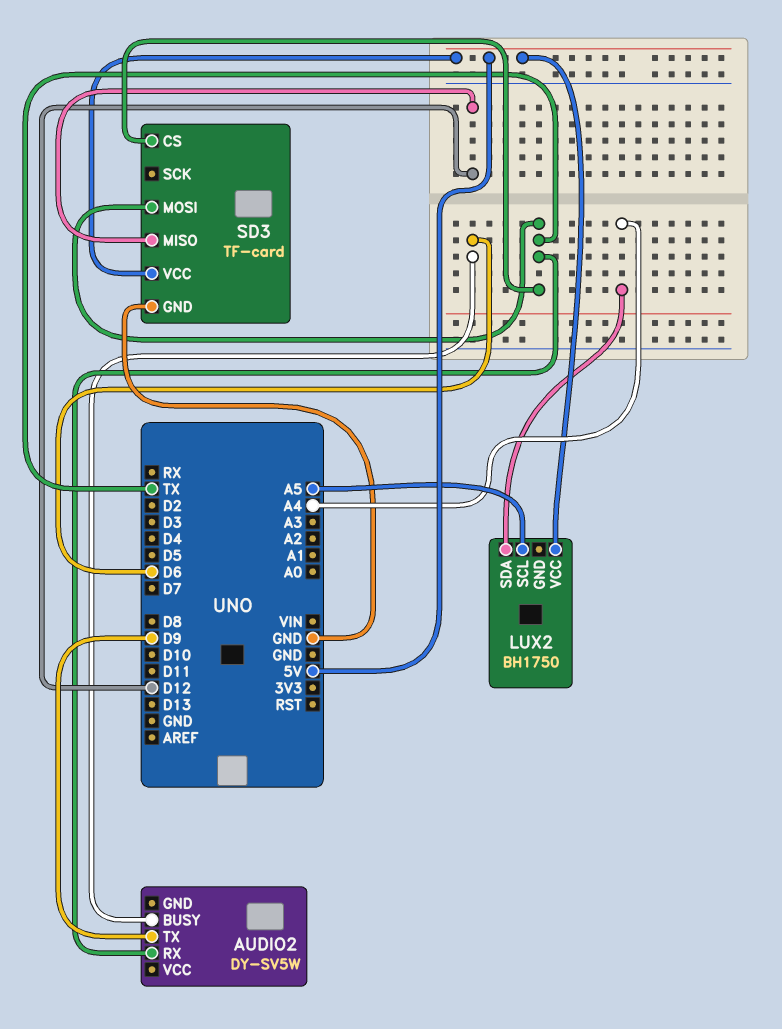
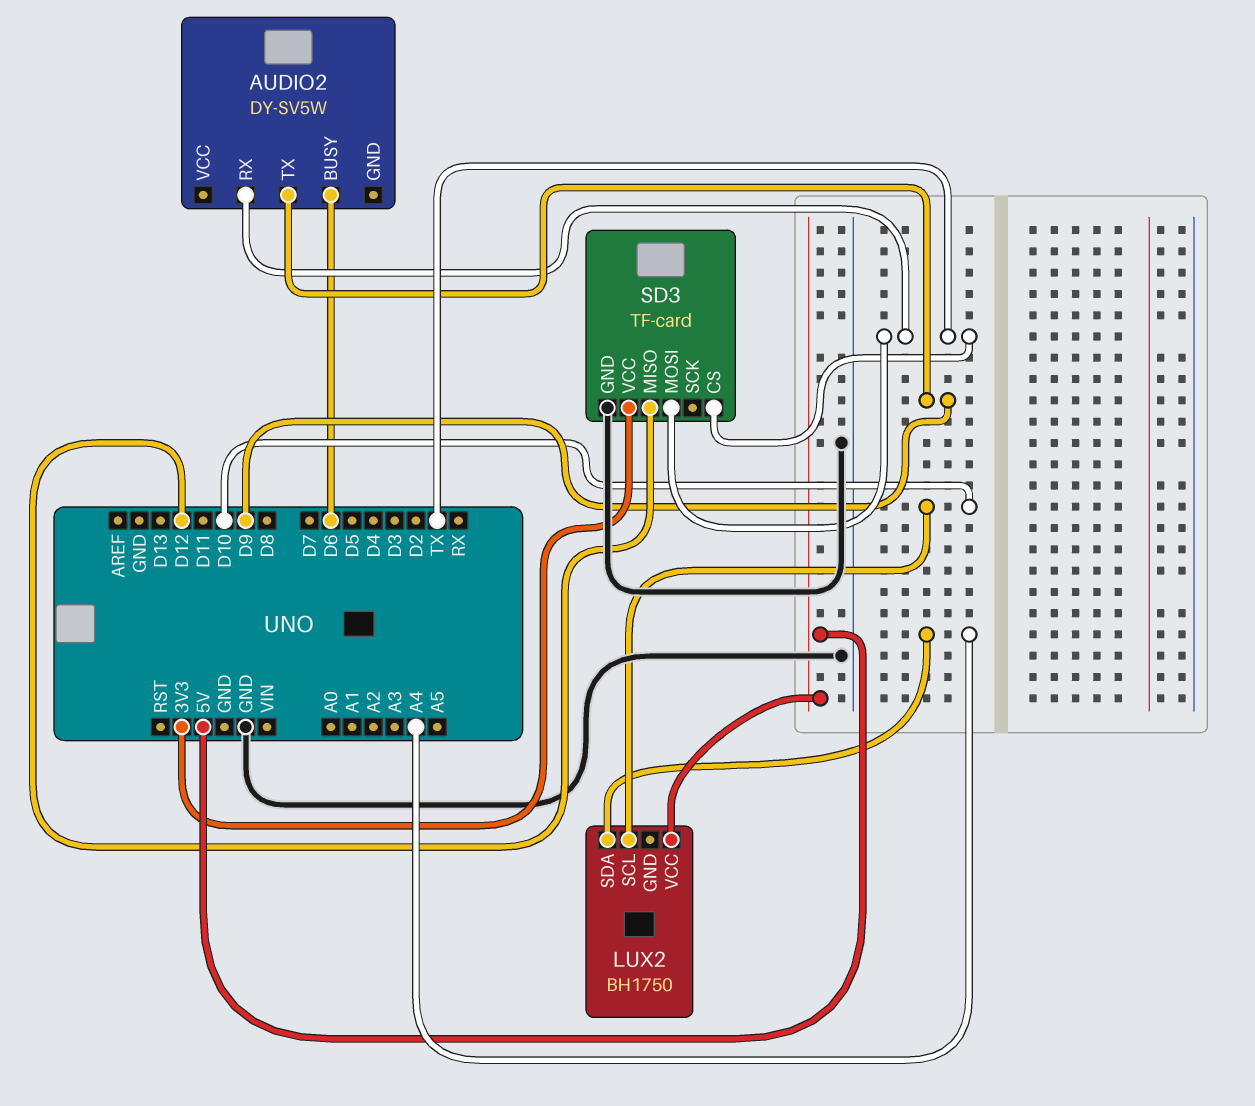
LUX2 pin SCL: A5 -> D10
SD3 pin VCC: 5V -> 3V3

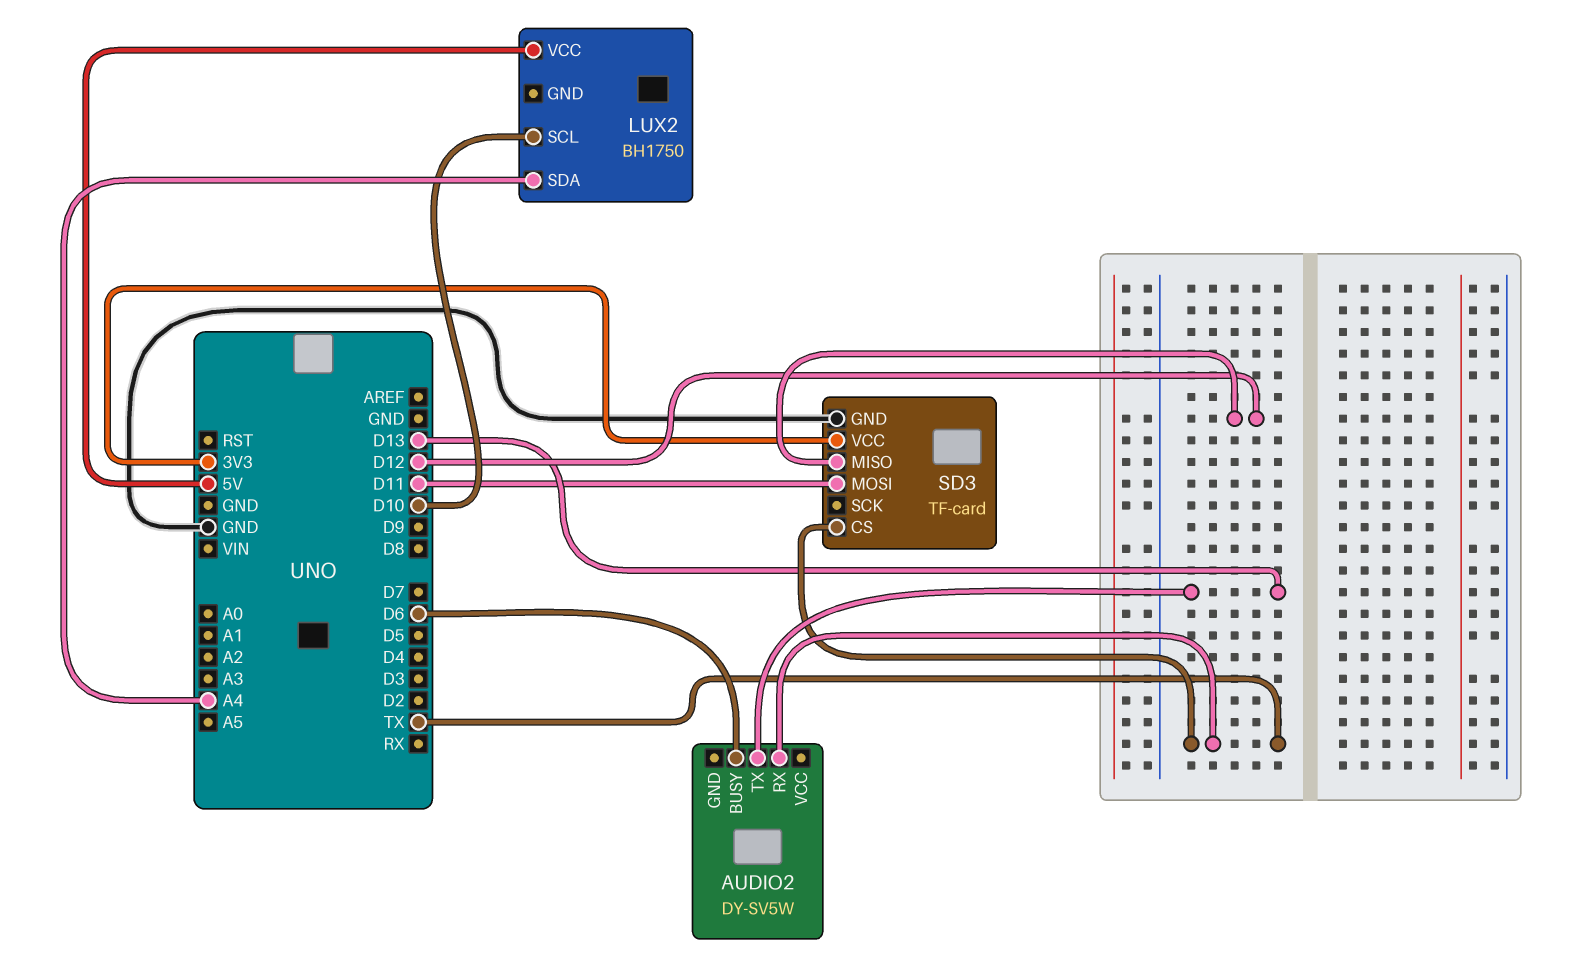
AUDIO2 pin TX: D9 -> D13
SD3 pin MOSI: TX -> D11

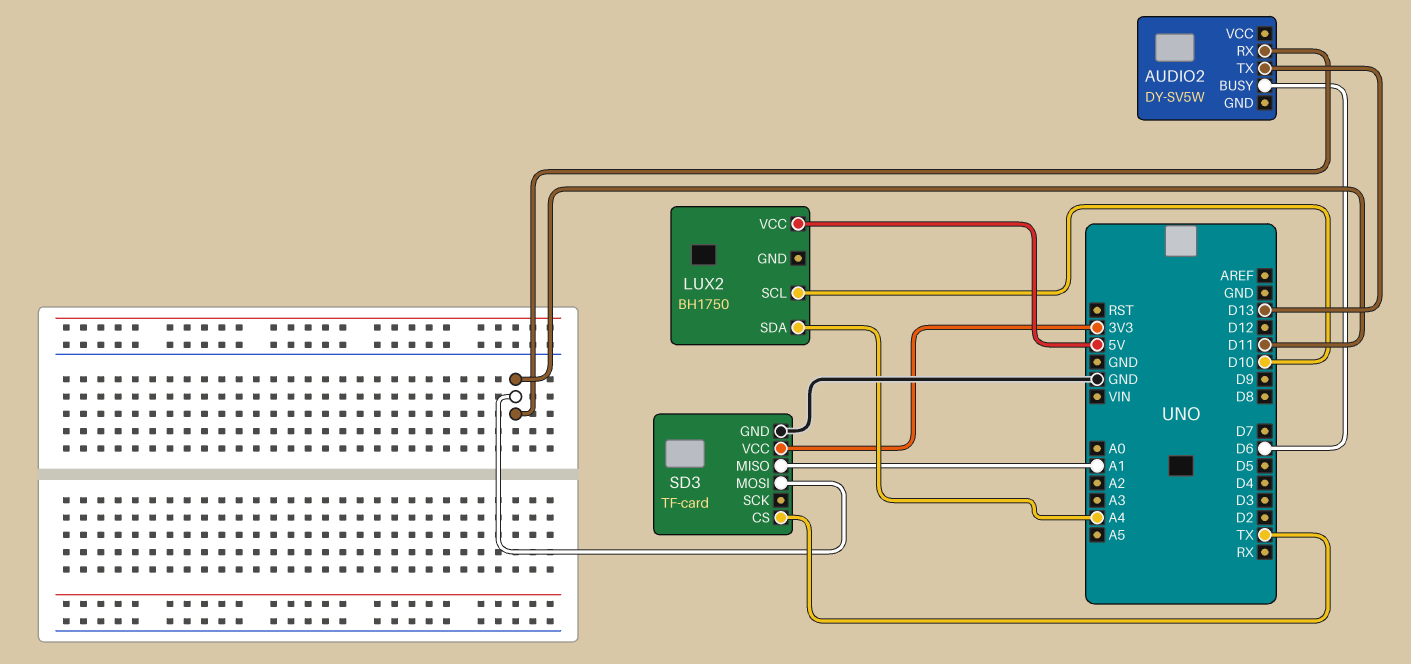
AUDIO2 pin RX: TX -> D11
SD3 pin MISO: D12 -> A1

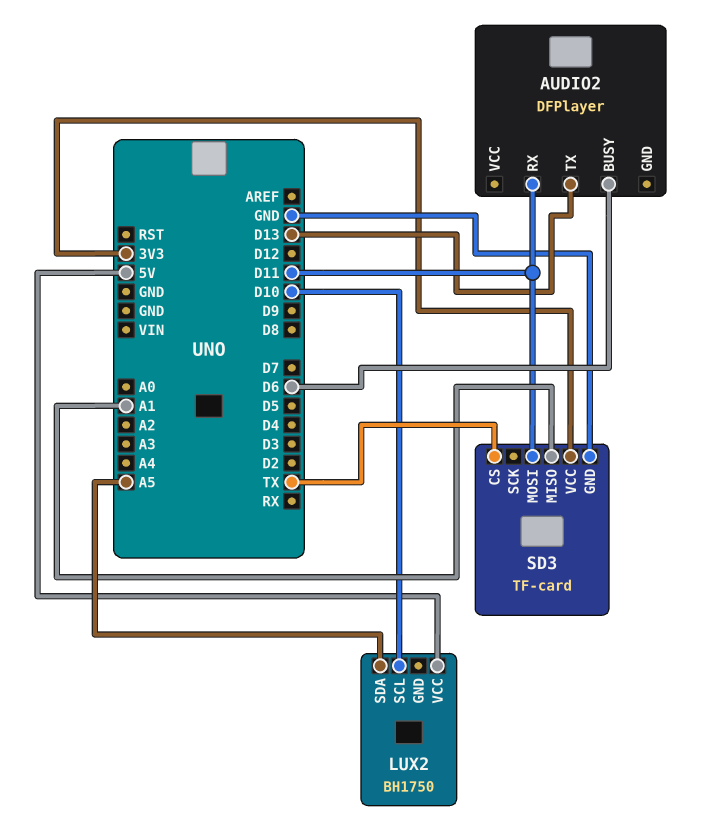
AUDIO2: DY-SV5W -> DFPlayer
LUX2 pin SDA: A4 -> A5

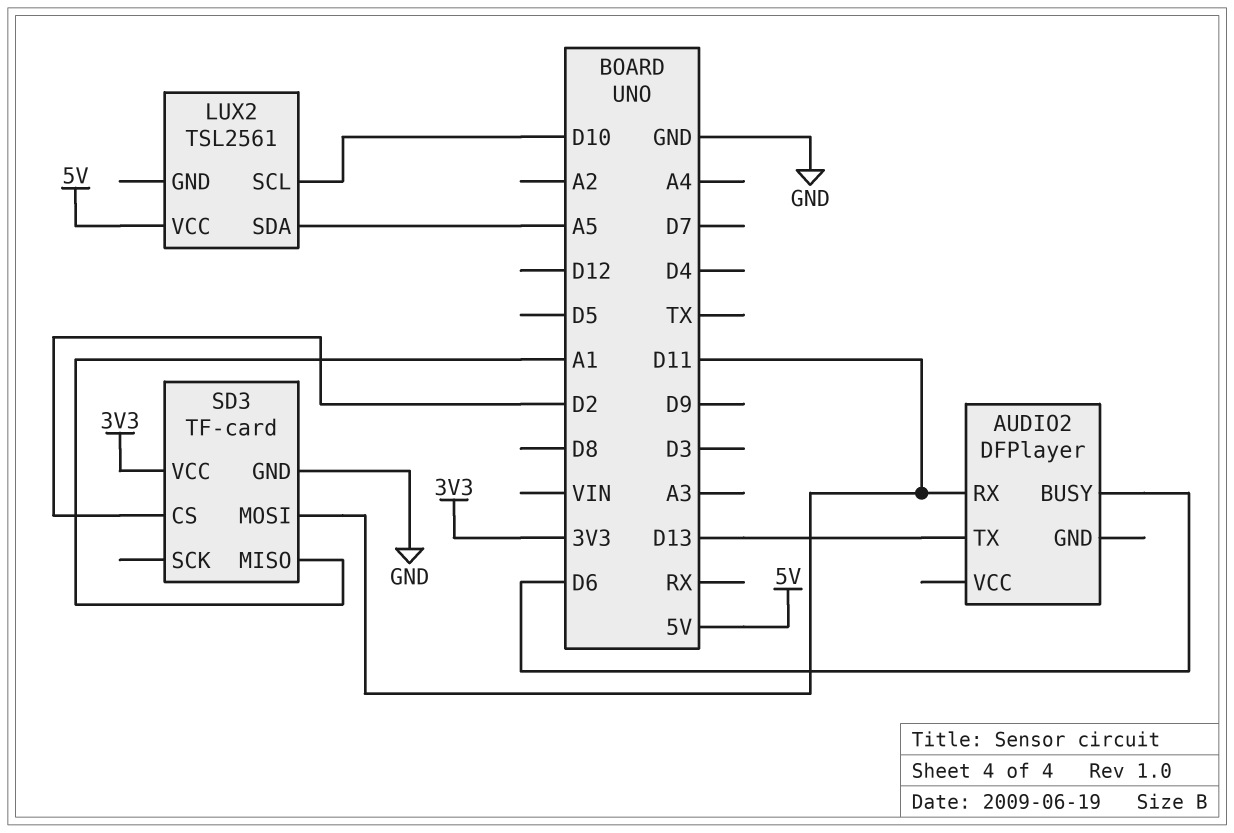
LUX2: BH1750 -> TSL2561
SD3 pin CS: TX -> D2

